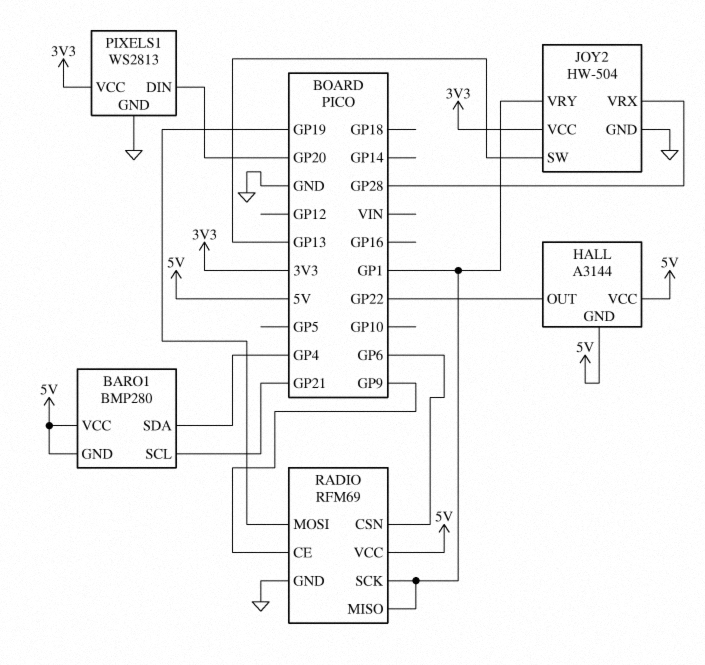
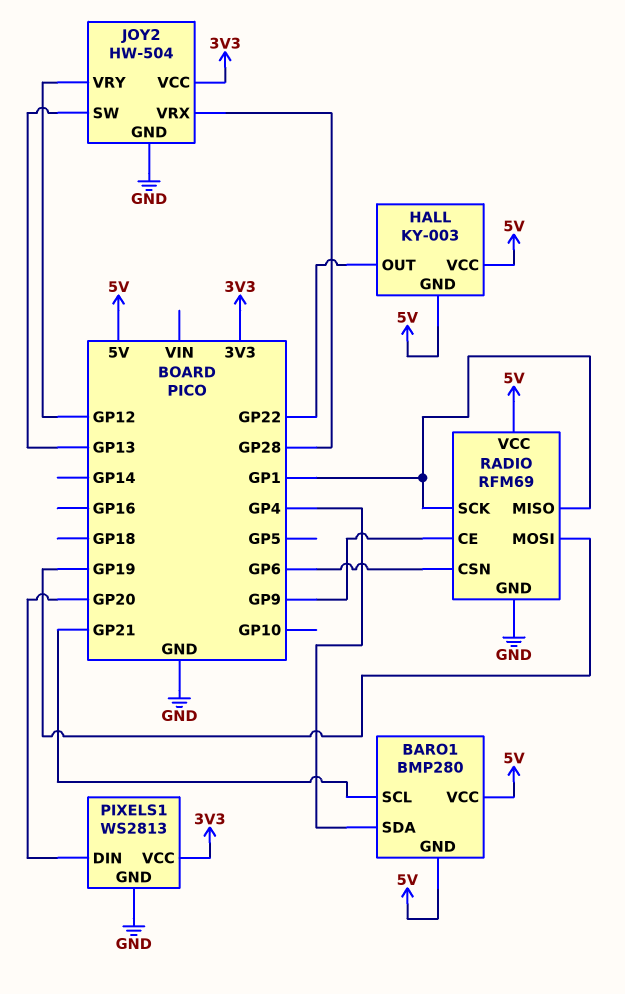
HALL: A3144 -> KY-003
JOY2 pin VRY: GP1 -> GP12

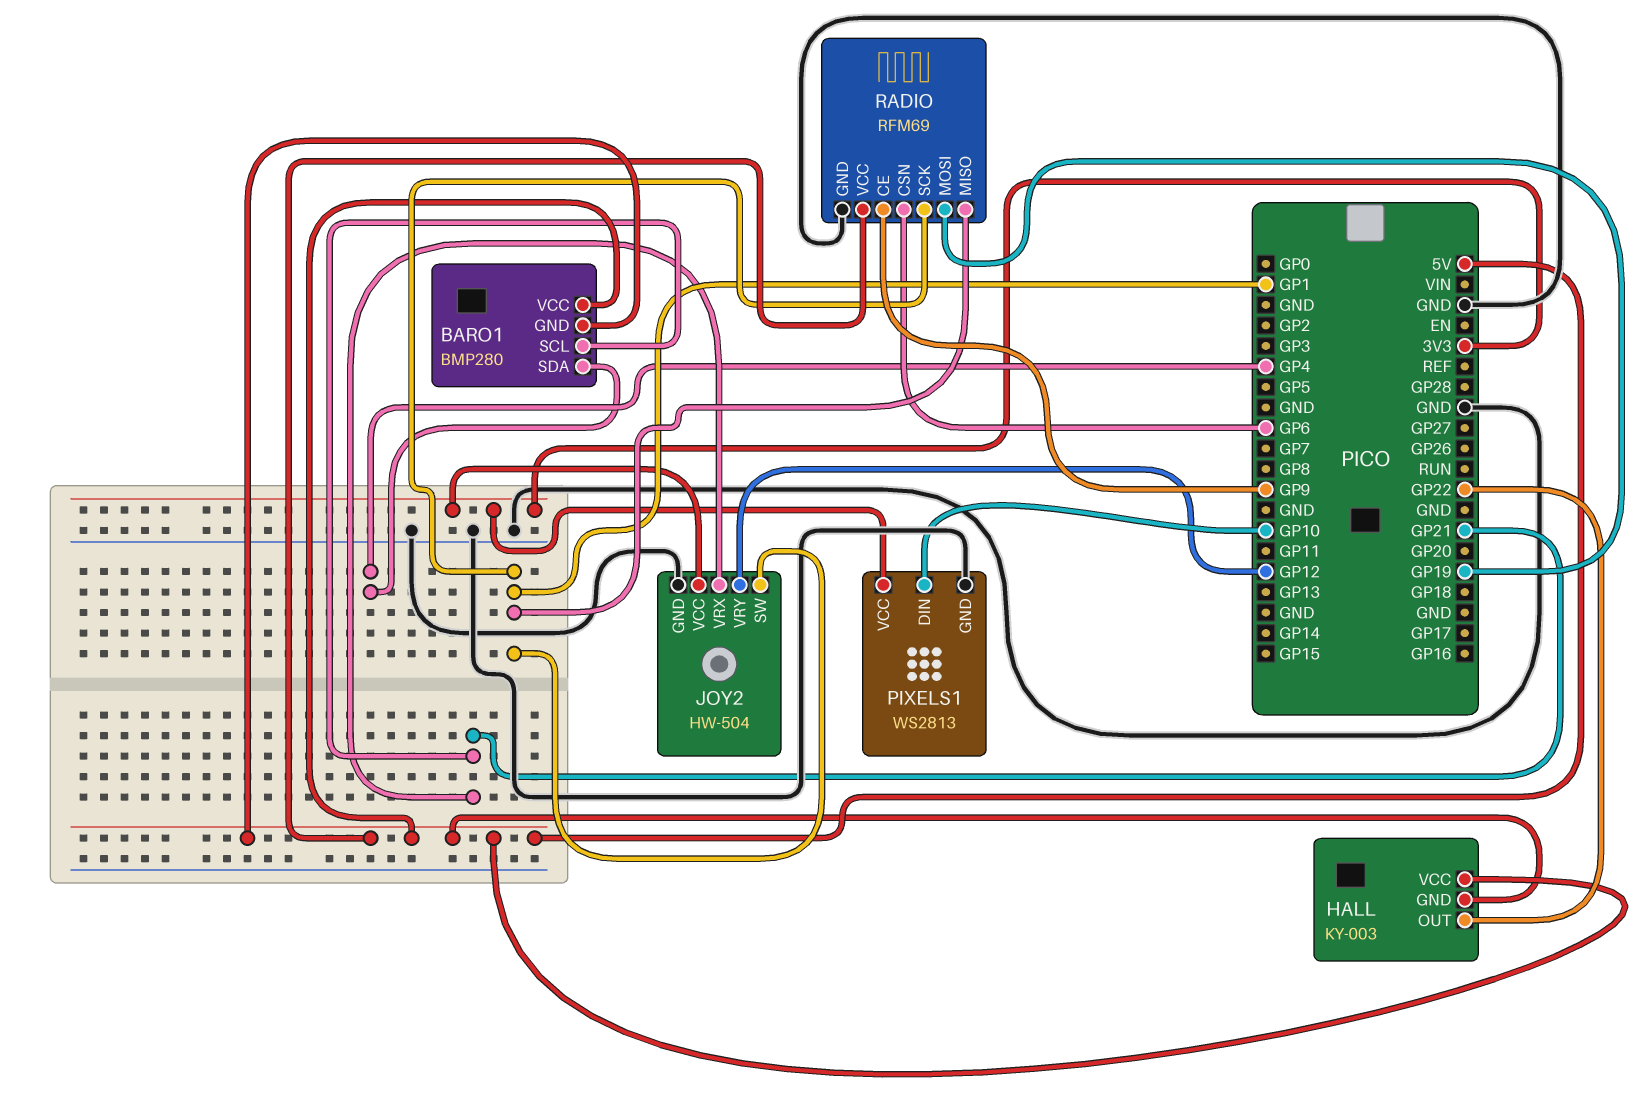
JOY2 pin SW: GP13 -> GP1
JOY2 pin VRX: GP28 -> GP21
PIXELS1 pin DIN: GP20 -> GP10

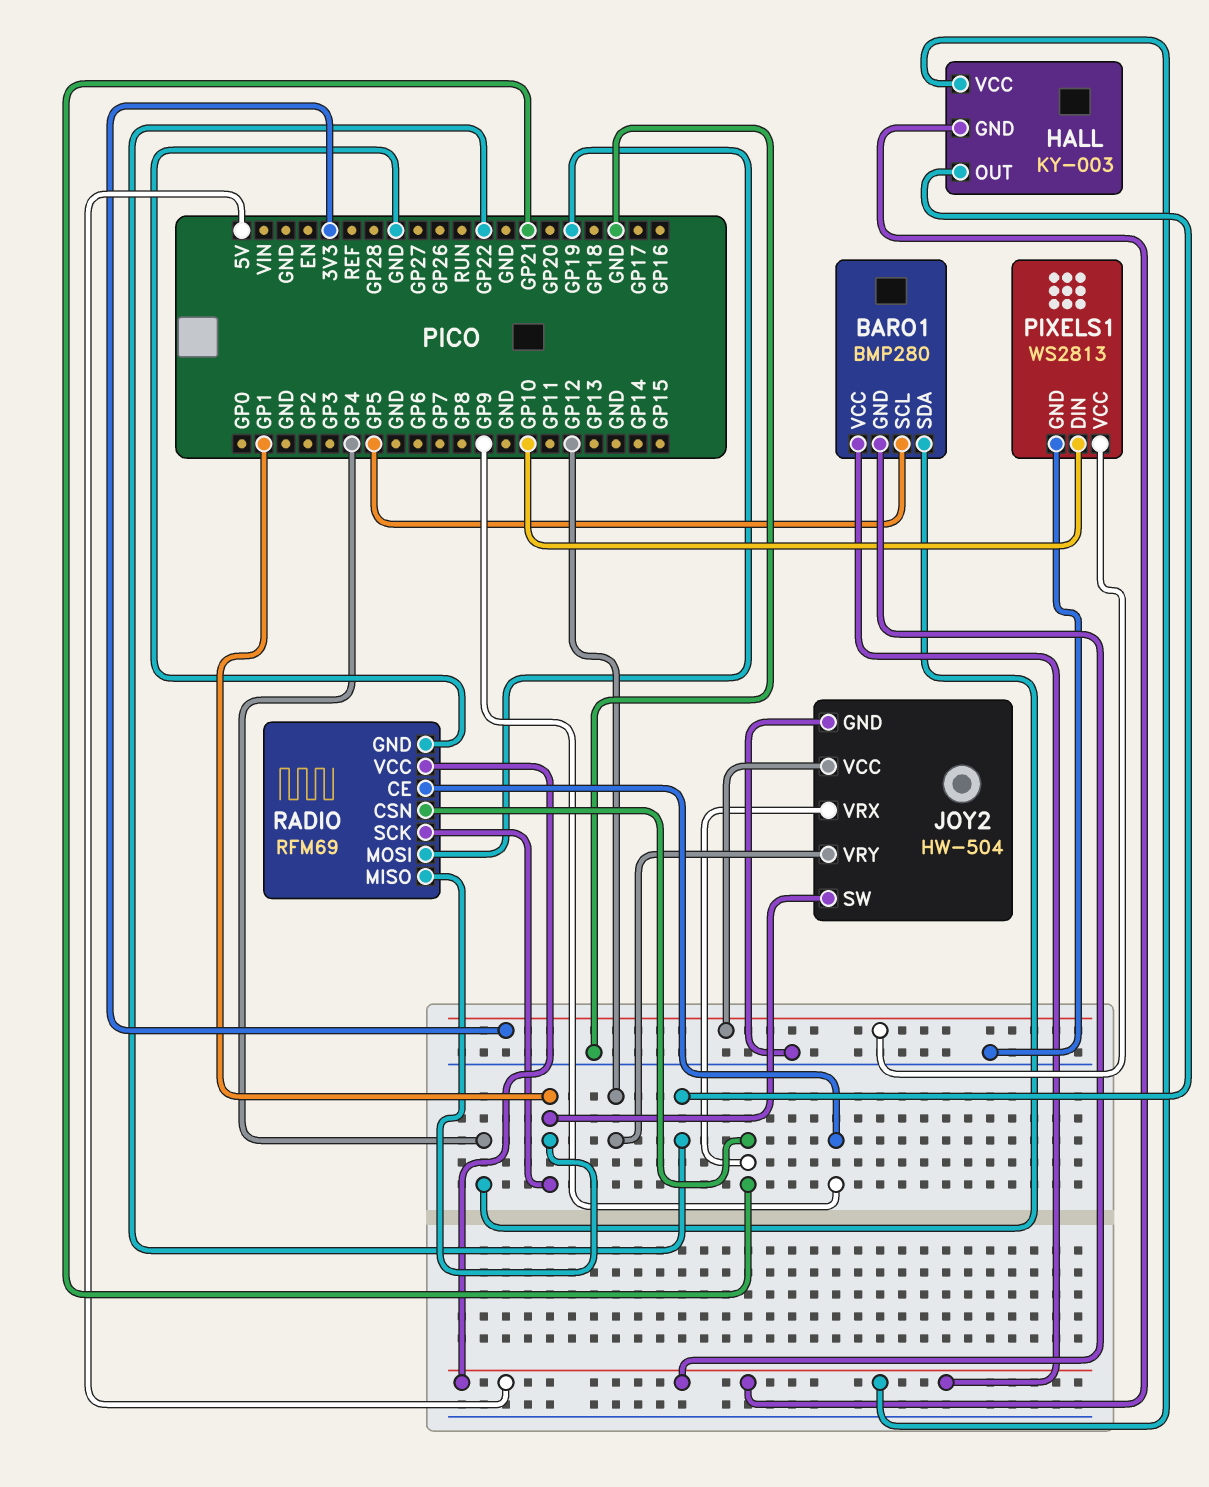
BARO1 pin SCL: GP21 -> GP5
RADIO pin CSN: GP6 -> GP21

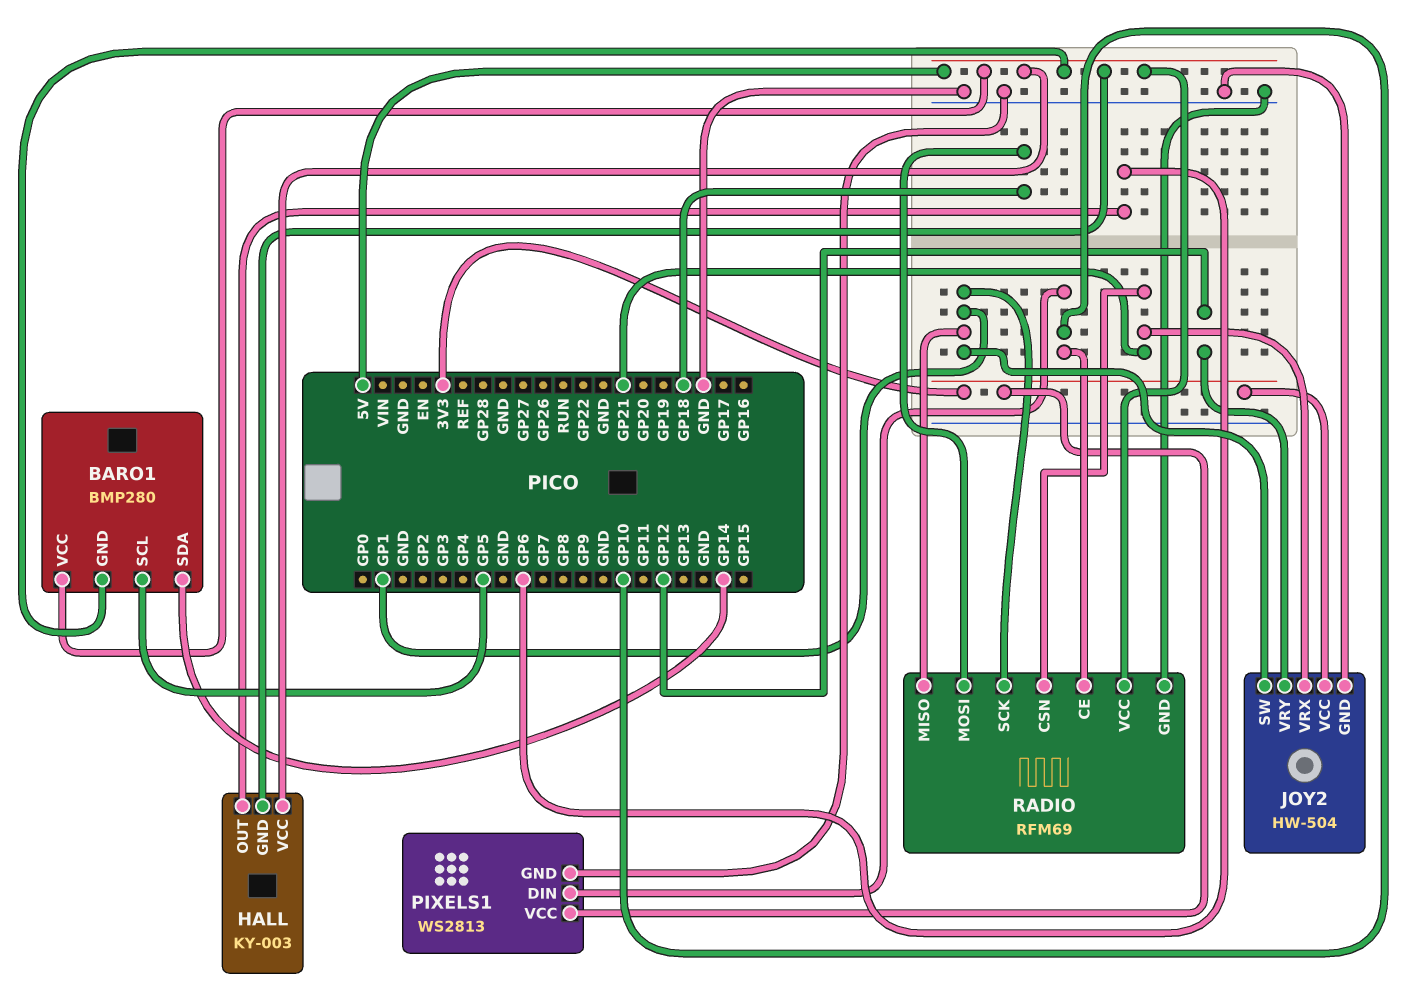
BARO1 pin SDA: GP4 -> GP14
HALL pin OUT: GP22 -> GP6
RADIO pin CE: GP9 -> GP10
RADIO pin MOSI: GP19 -> GP18

